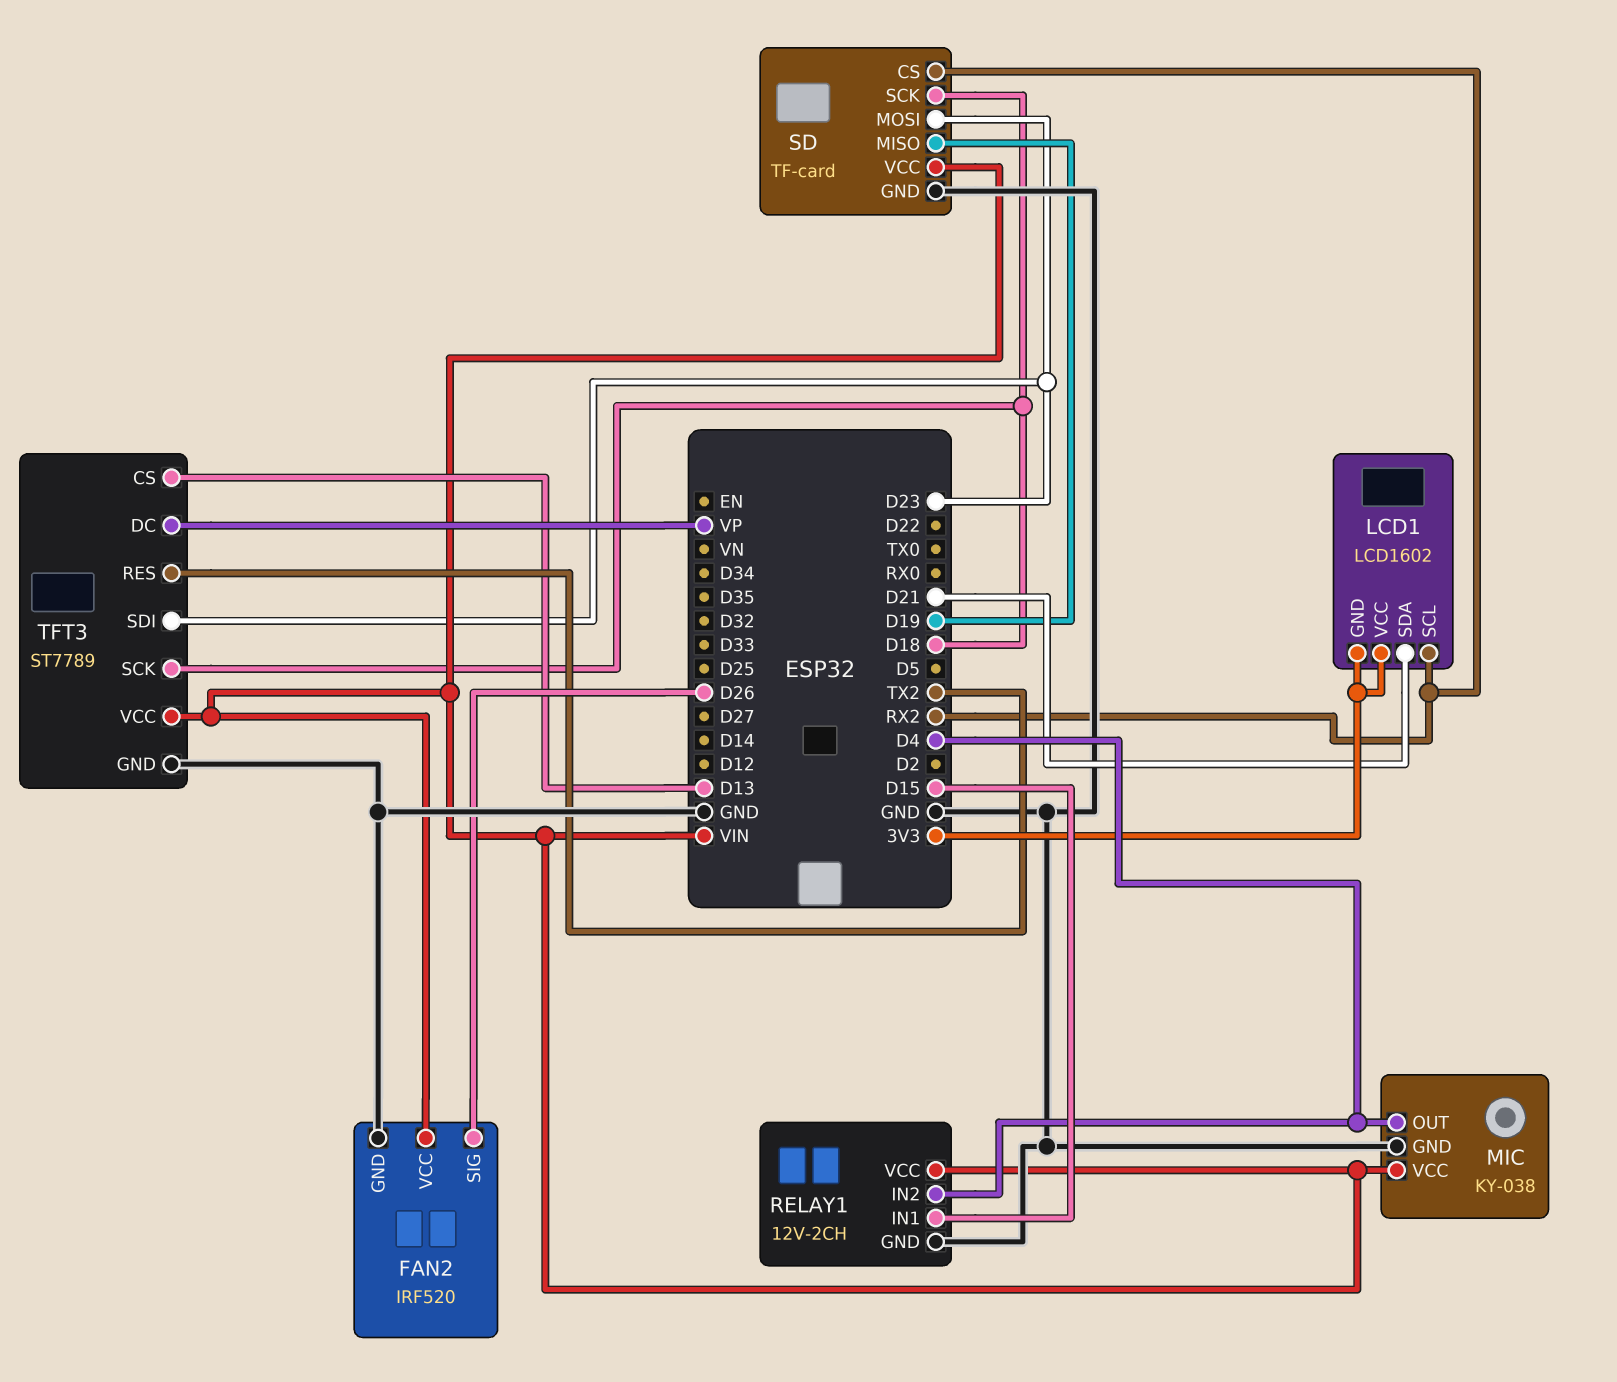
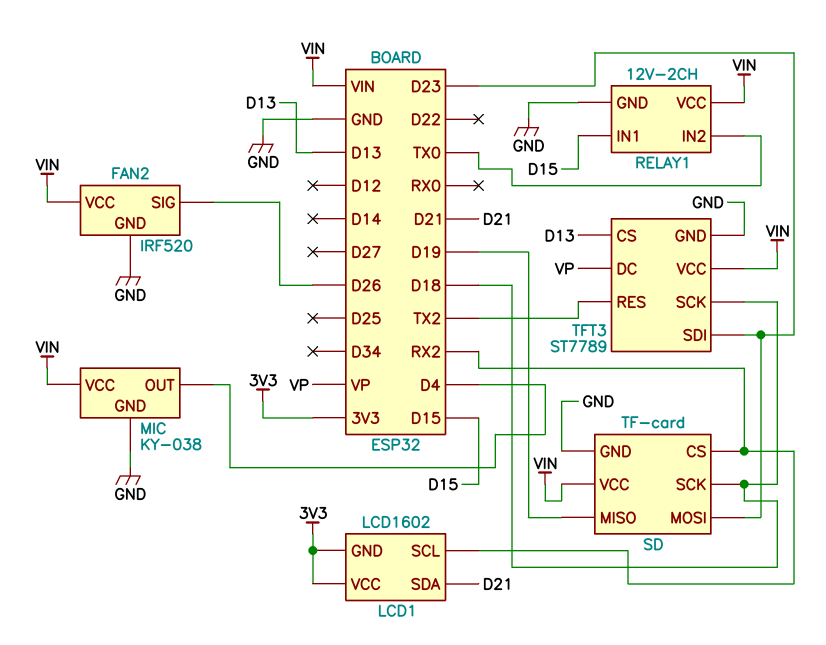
RELAY1 pin IN2: D4 -> TX0

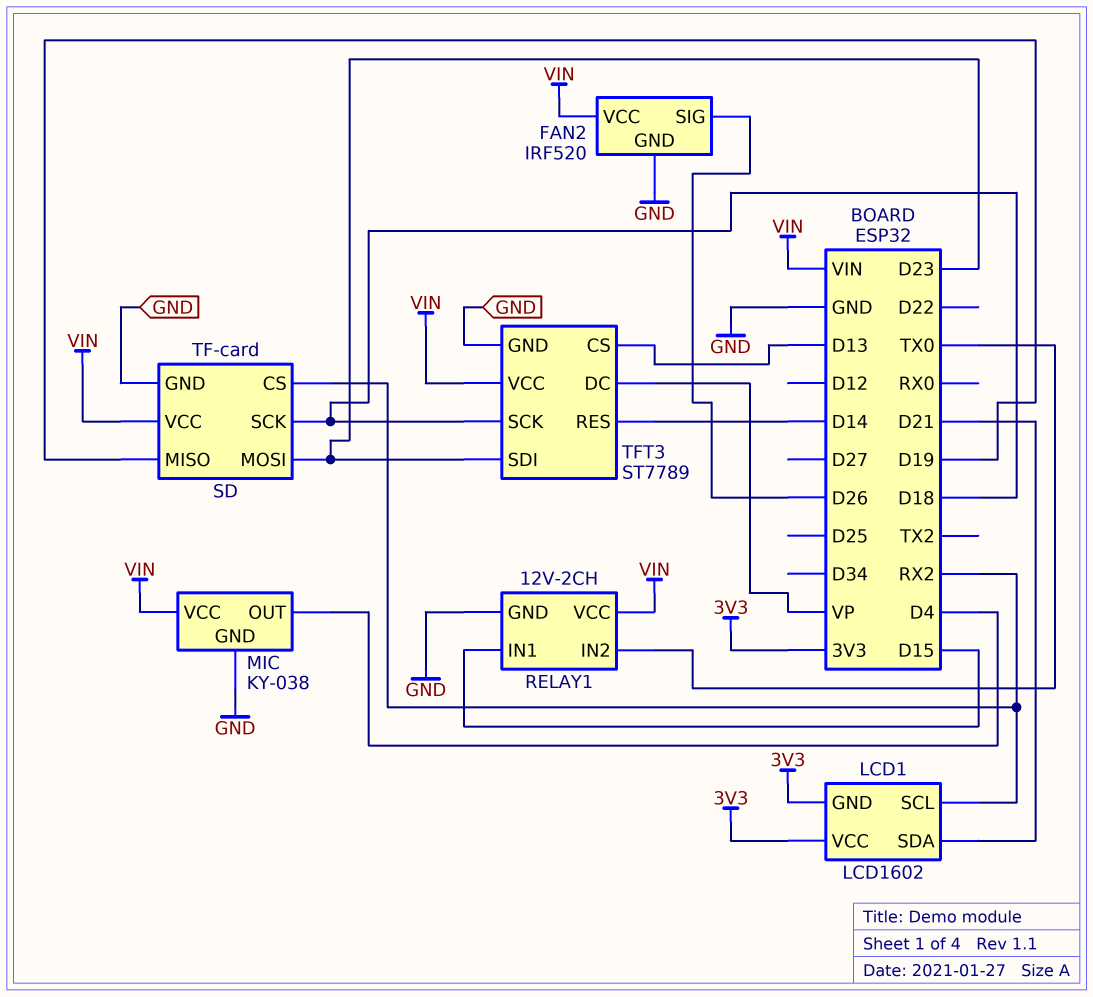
TFT3 pin RES: TX2 -> D14

